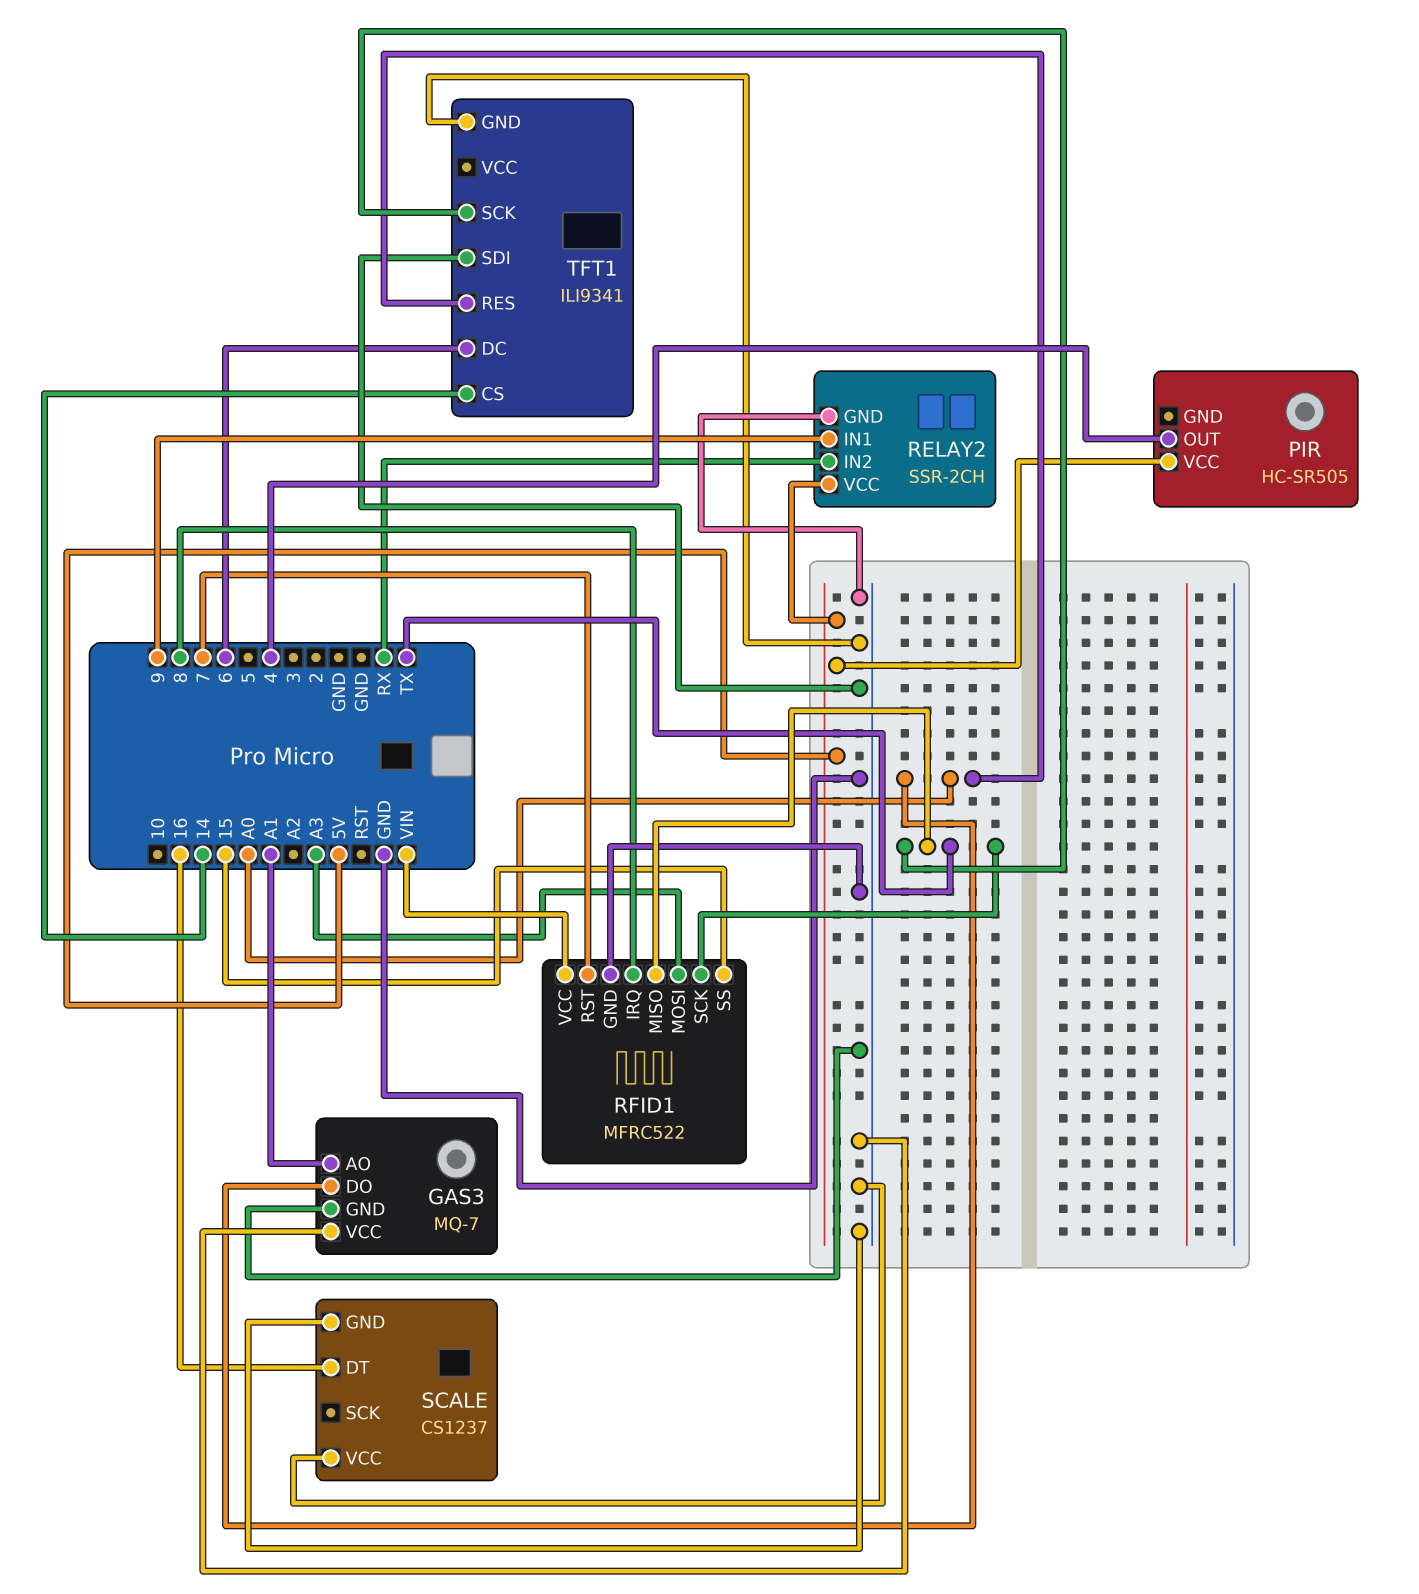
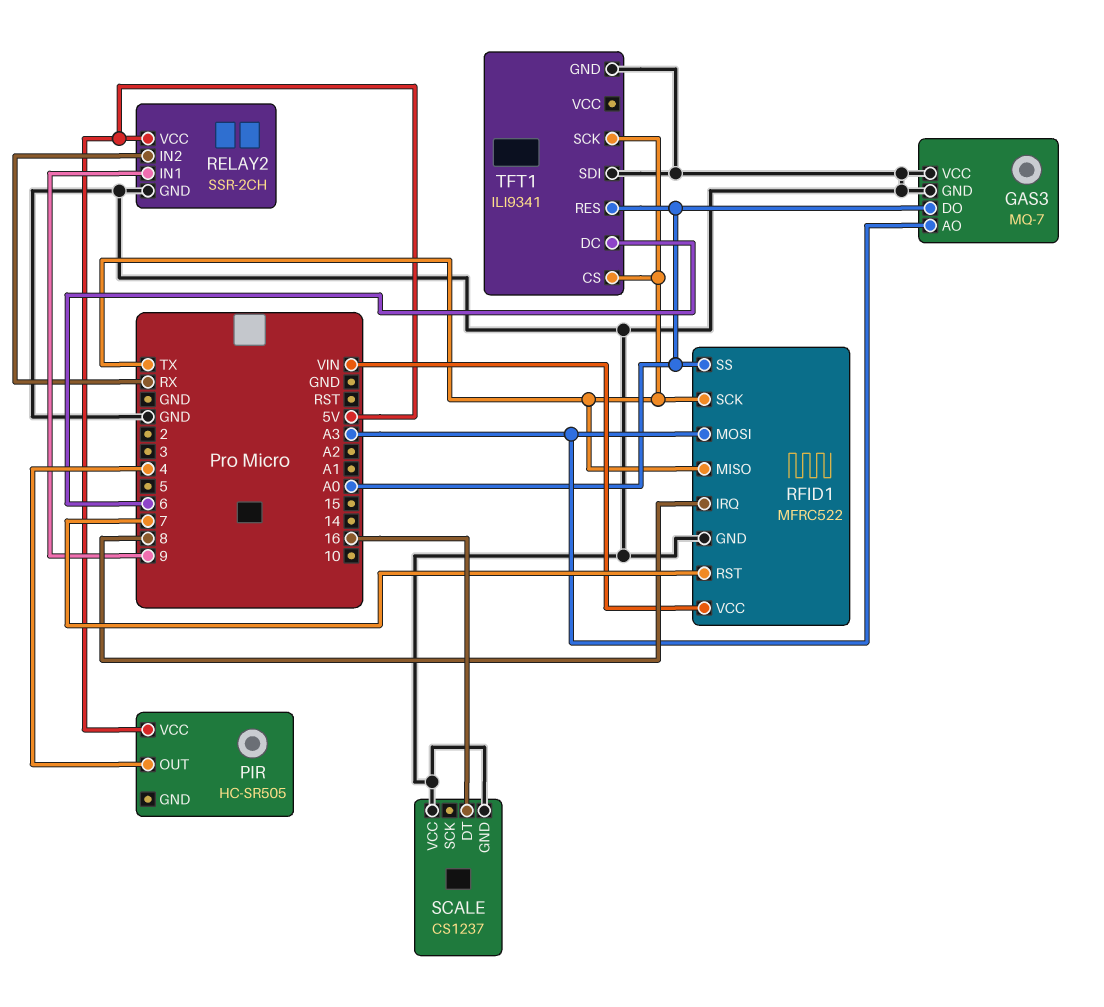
GAS3 pin AO: A1 -> A3
RFID1 pin SS: 15 -> A0
TFT1 pin CS: 14 -> TX

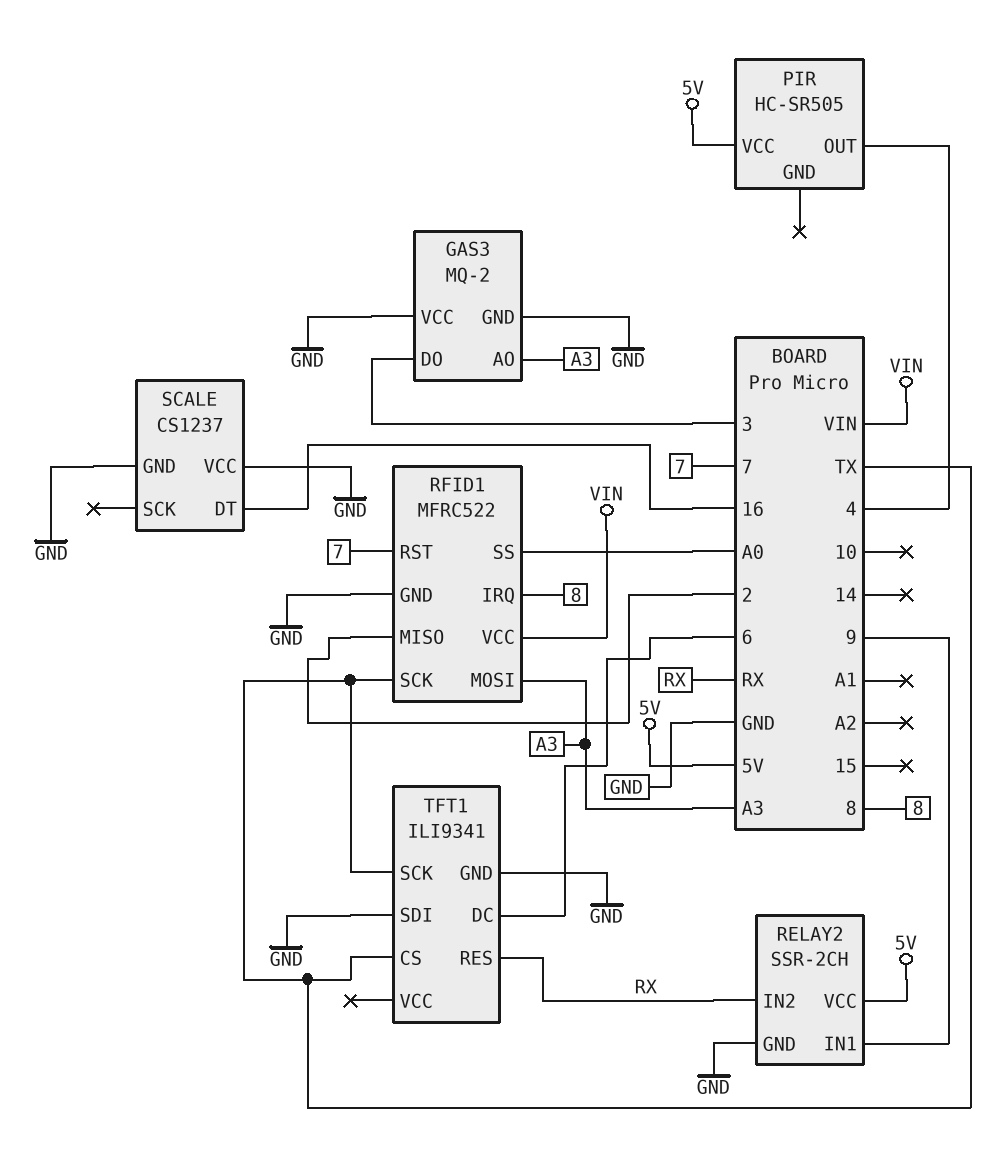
GAS3: MQ-7 -> MQ-2
GAS3 pin DO: A0 -> 3
RFID1 pin MISO: TX -> 2
TFT1 pin RES: A0 -> RX

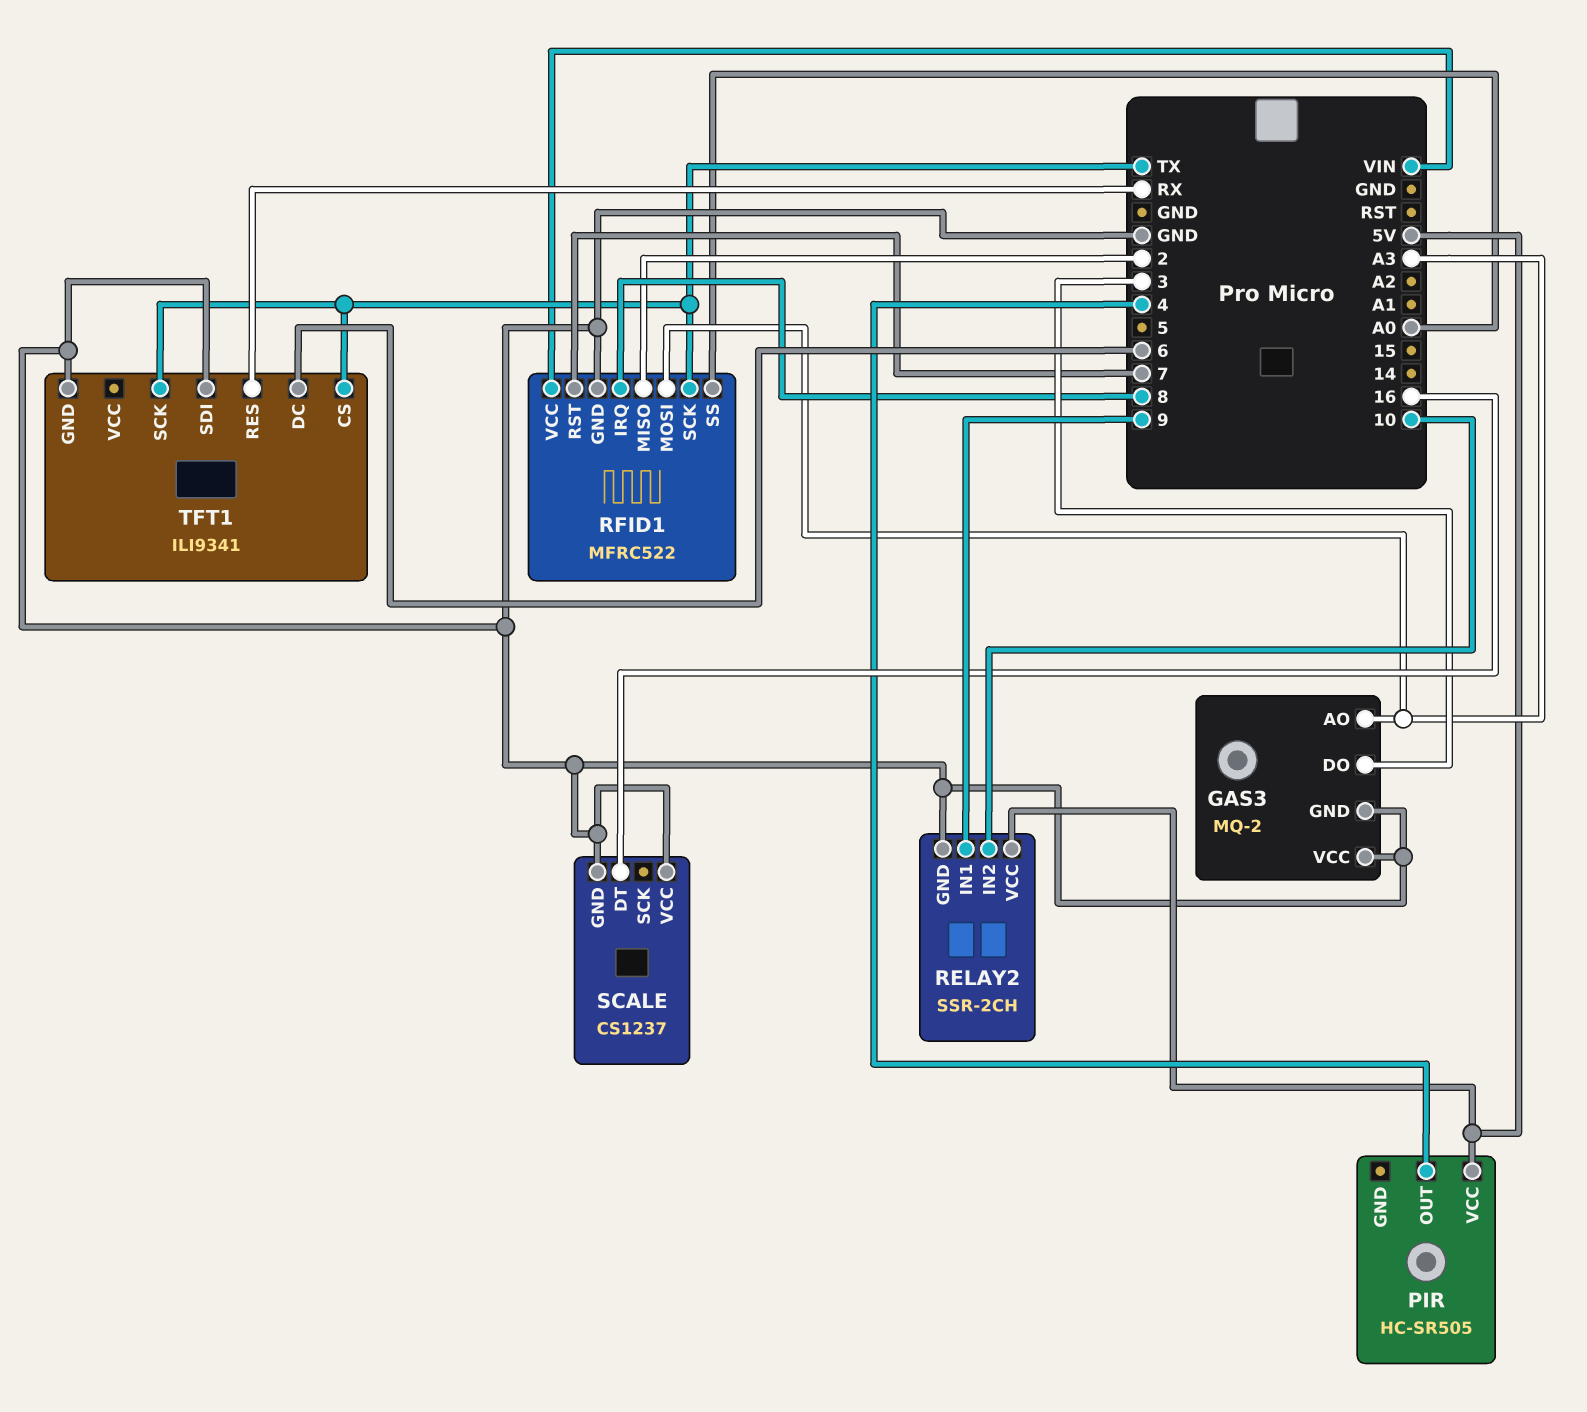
RELAY2 pin IN2: RX -> 10

